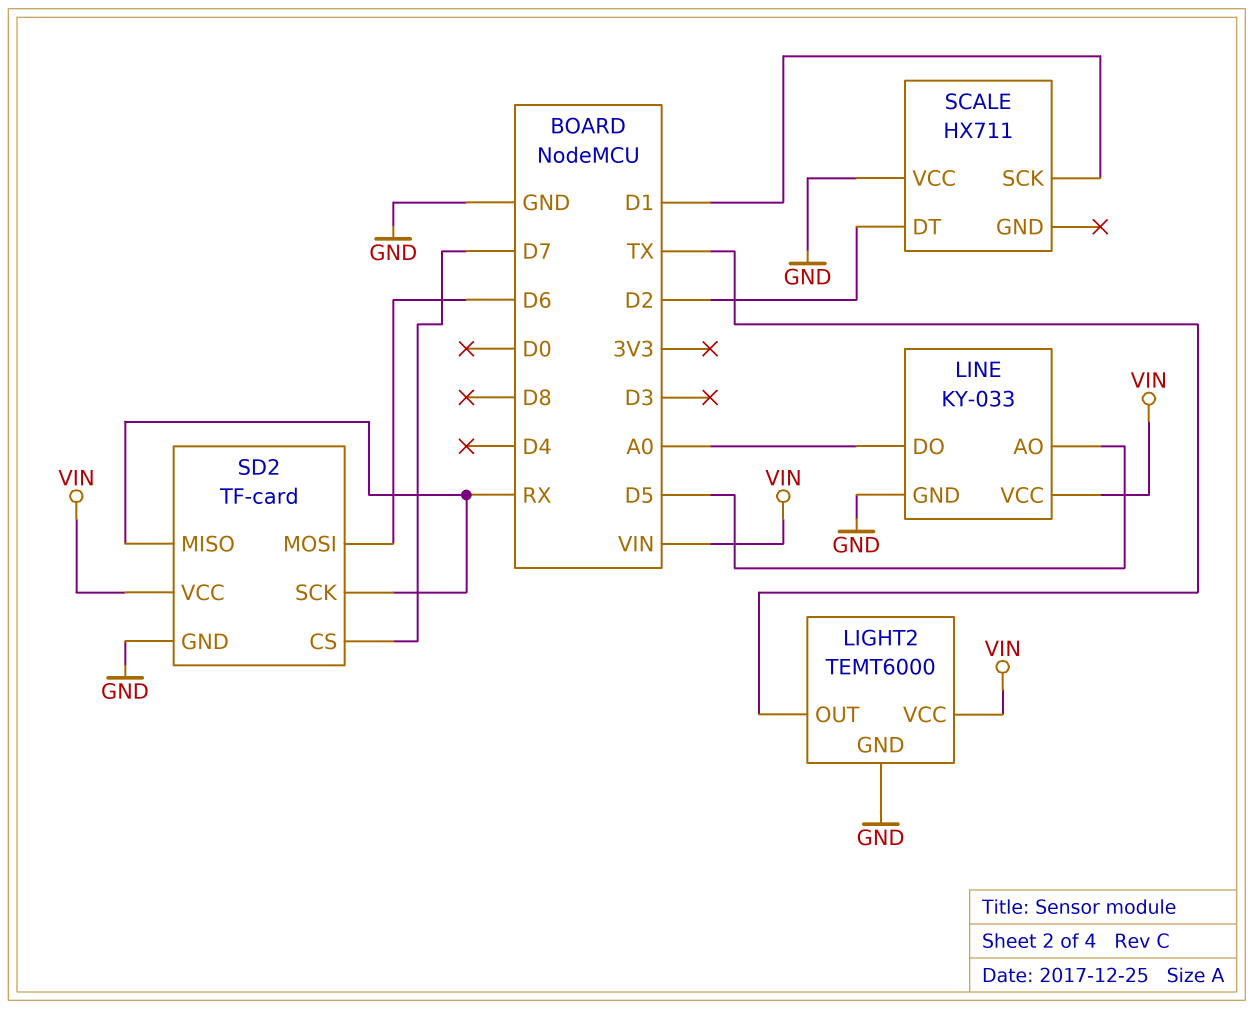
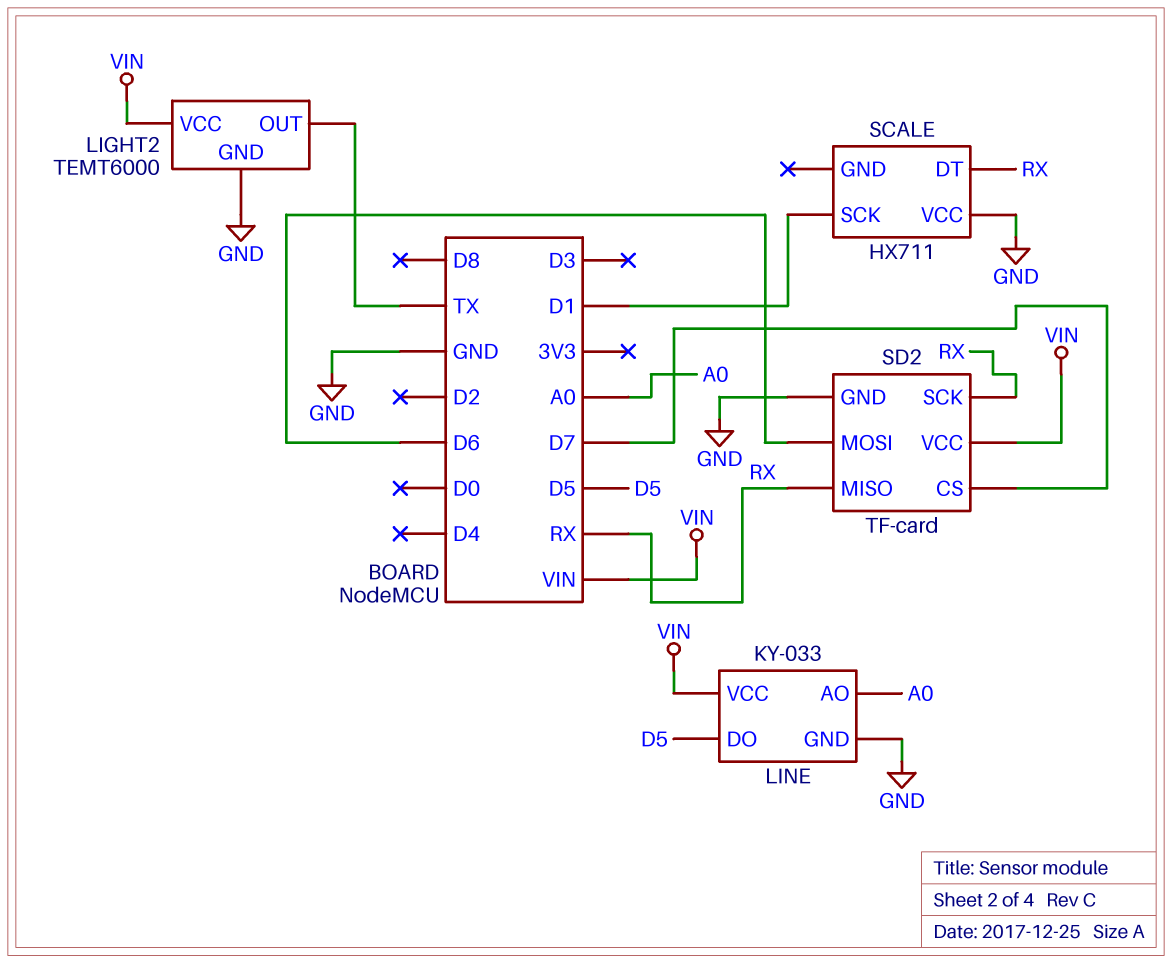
LINE pin AO: D5 -> A0
LINE pin DO: A0 -> D5
SCALE pin DT: D2 -> RX

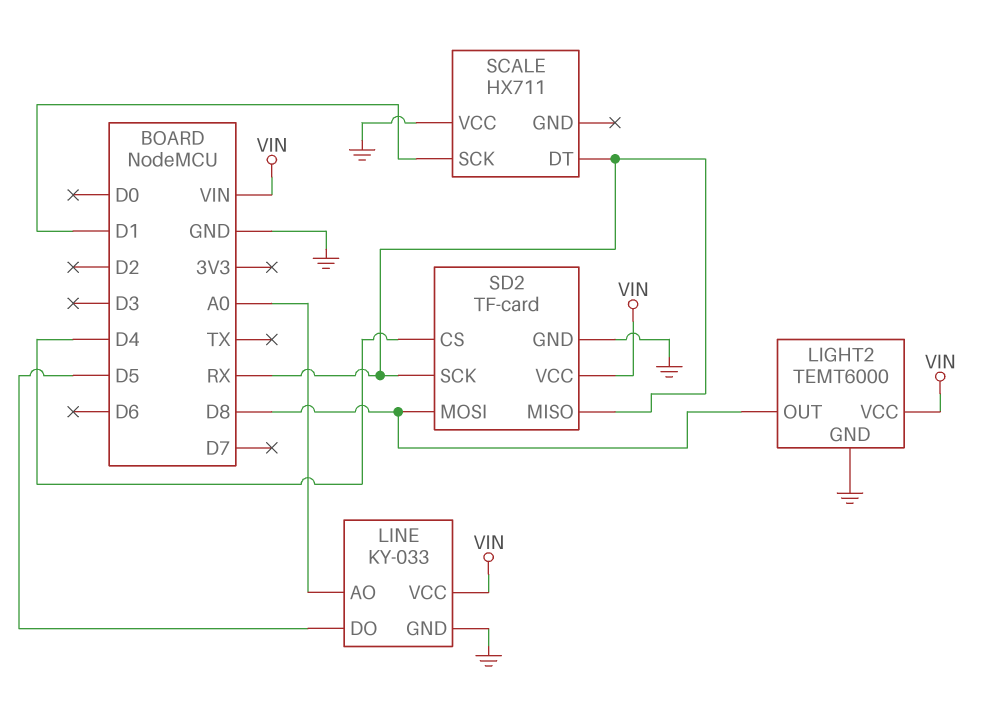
LIGHT2 pin OUT: TX -> D8
SD2 pin CS: D7 -> D4
SD2 pin MOSI: D6 -> D8

